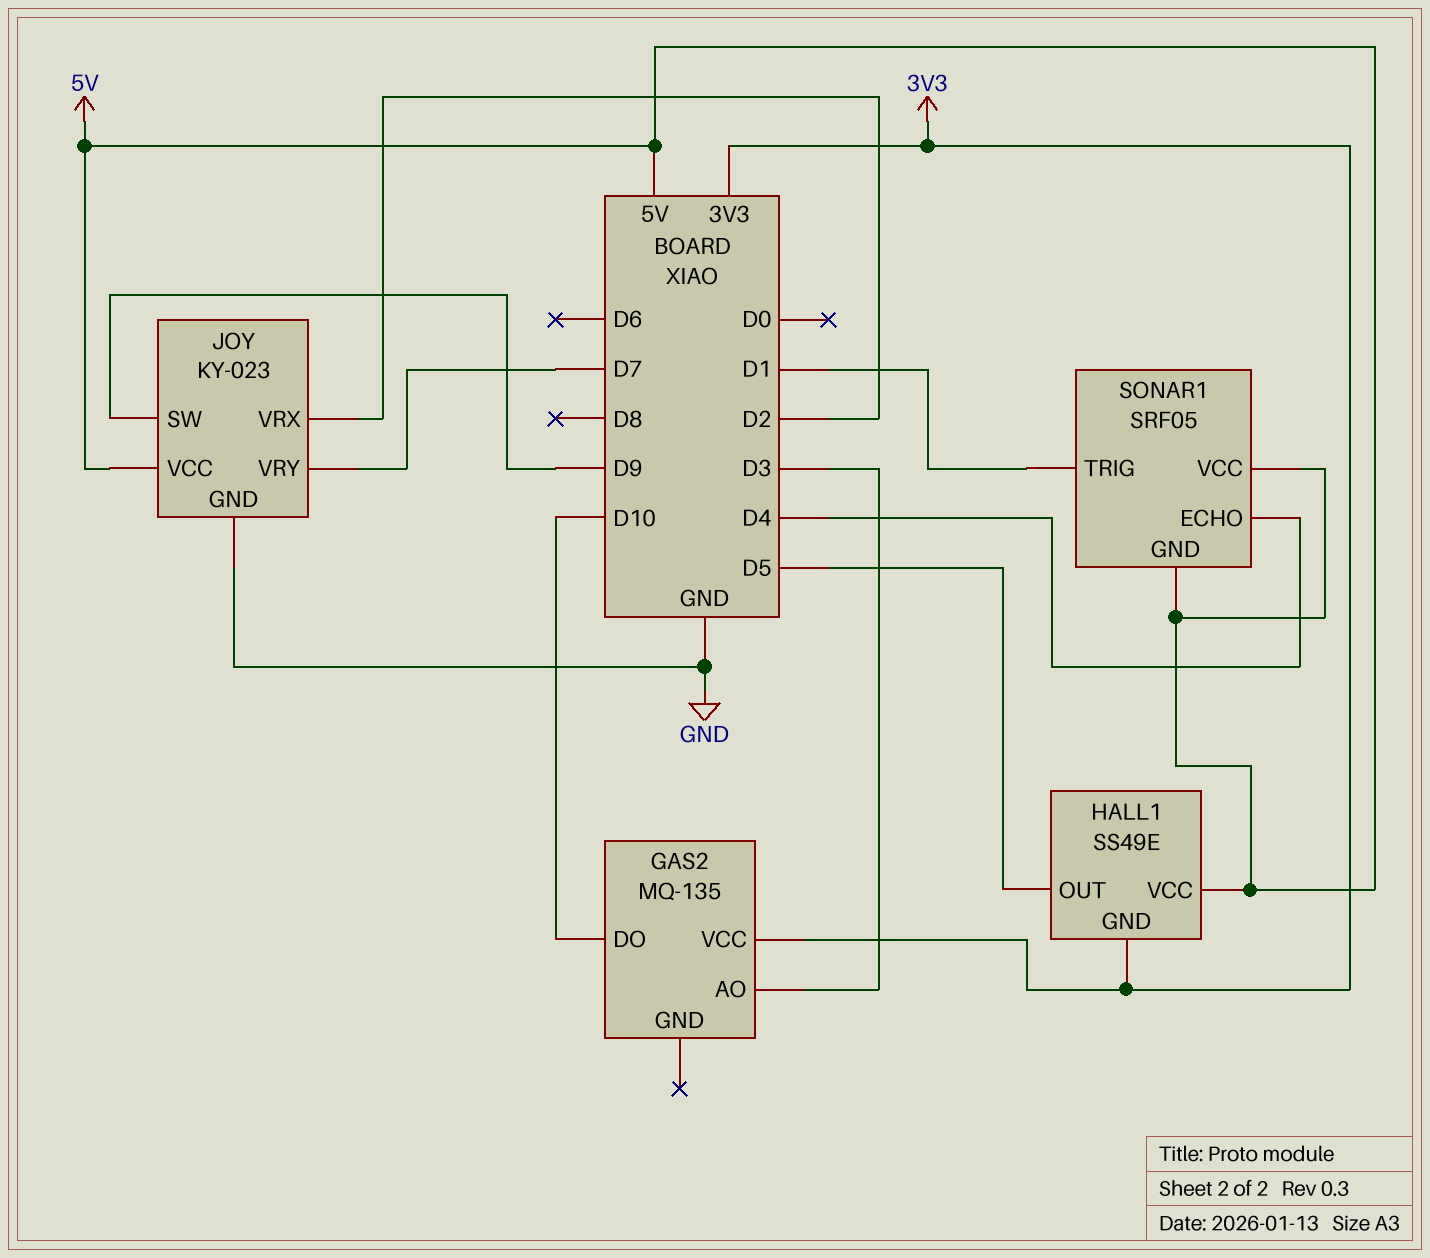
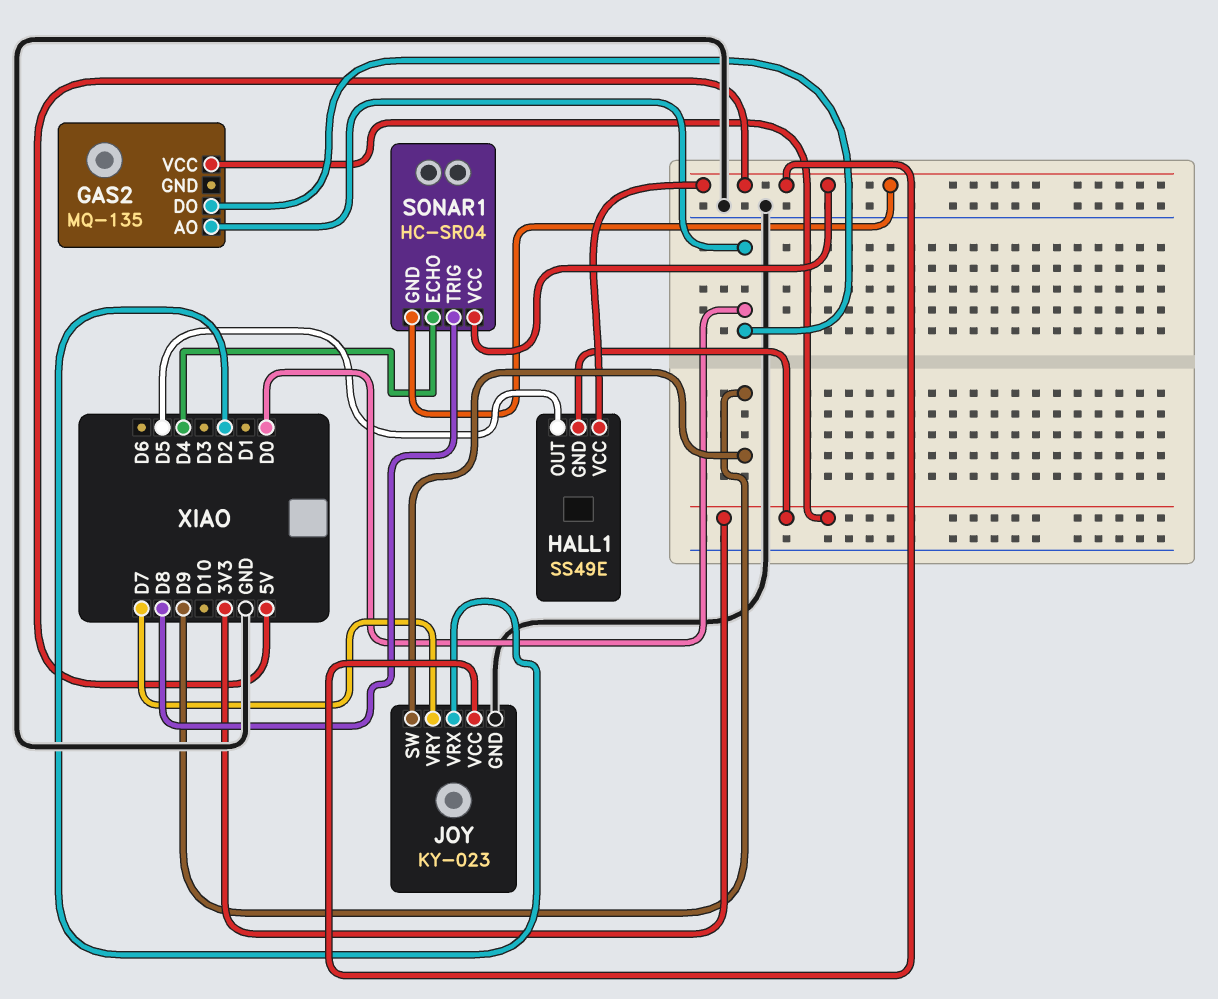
GAS2 pin AO: D3 -> D0
GAS2 pin DO: D10 -> D0
SONAR1: SRF05 -> HC-SR04
SONAR1 pin TRIG: D1 -> D8

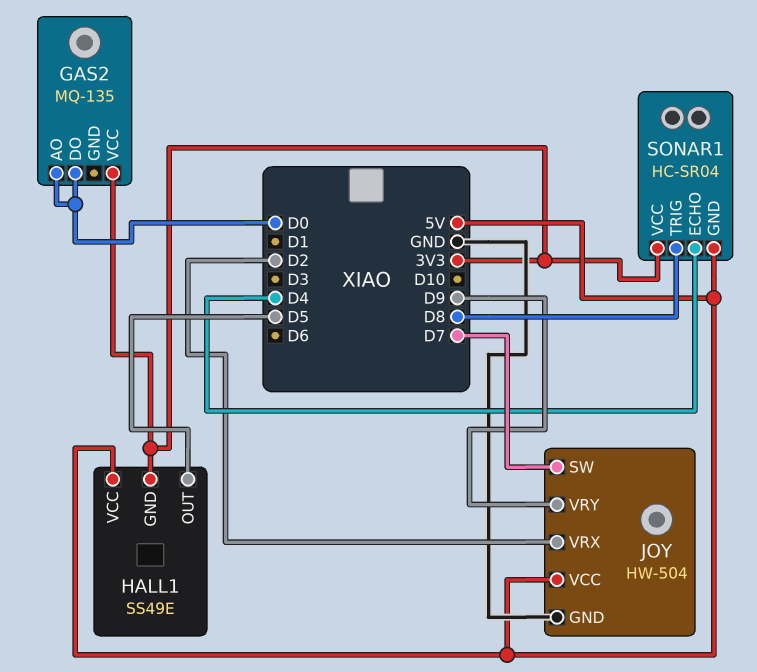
JOY: KY-023 -> HW-504
JOY pin SW: D9 -> D7
JOY pin VRY: D7 -> D9
SONAR1 pin VCC: 5V -> 3V3

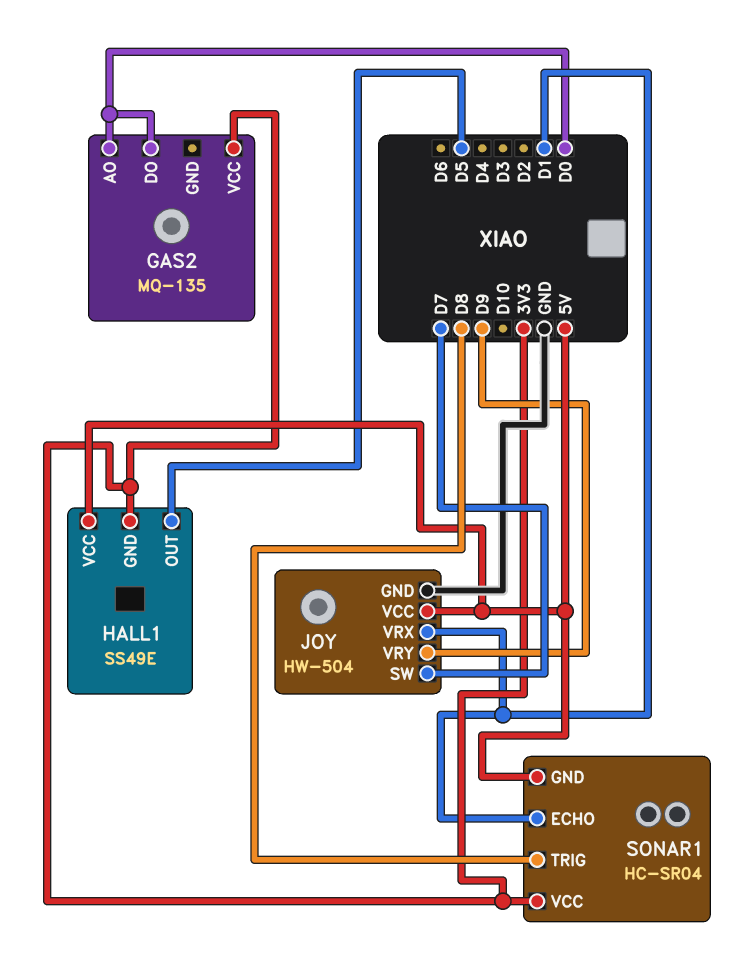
JOY pin VRX: D2 -> D1
SONAR1 pin ECHO: D4 -> D1

